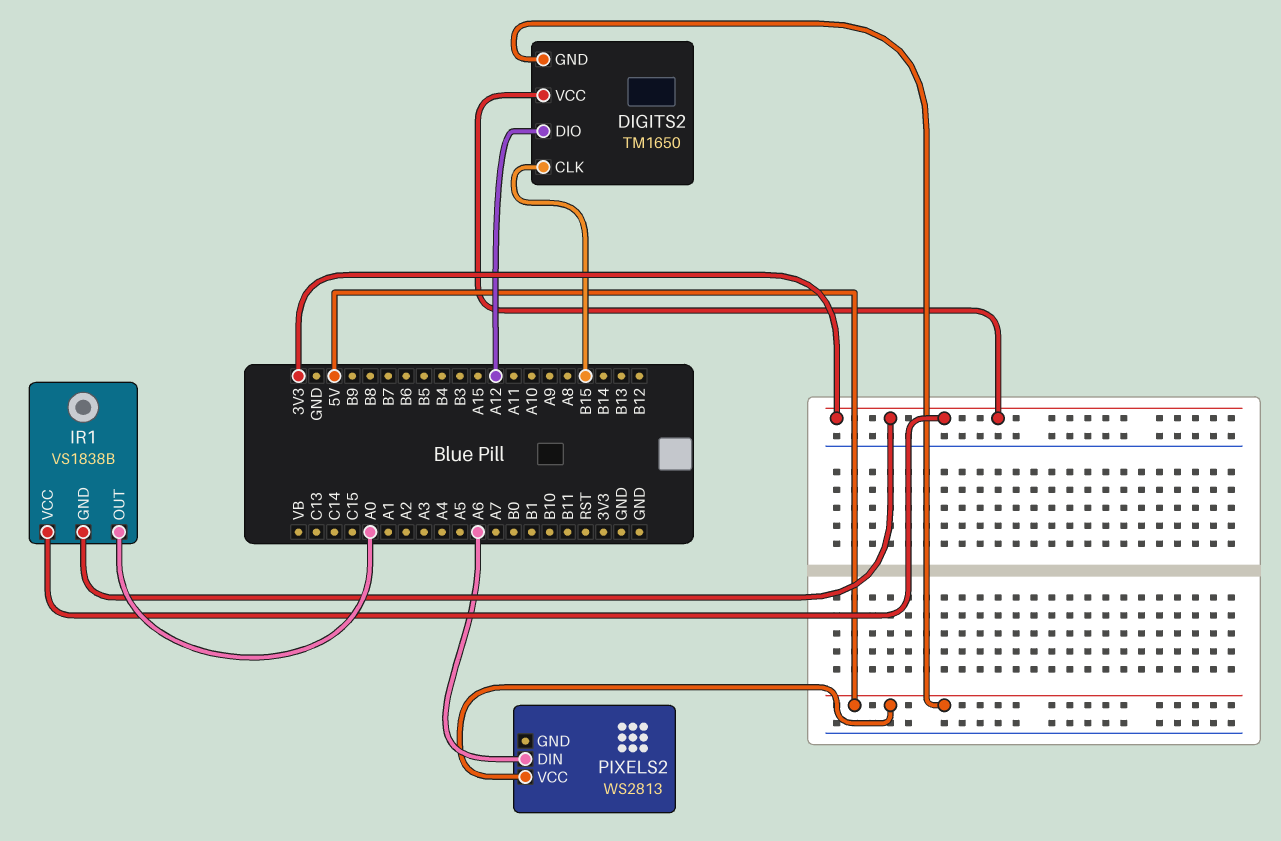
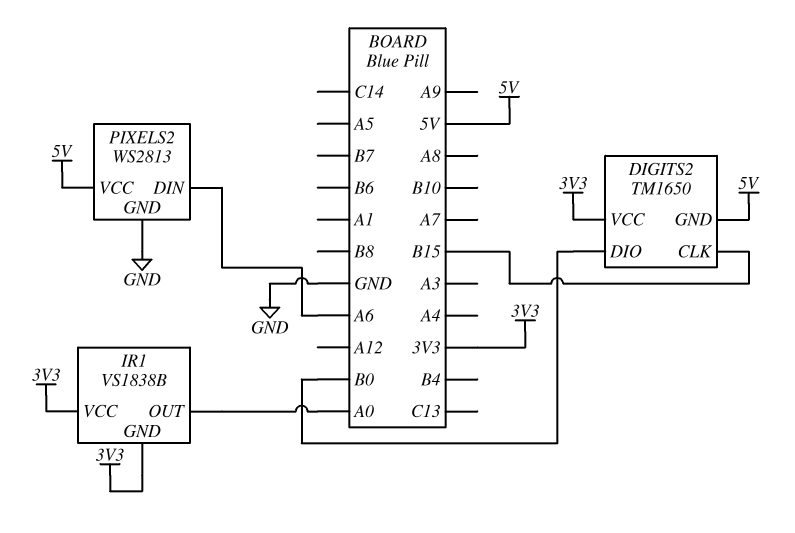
DIGITS2 pin DIO: A12 -> B0
PIXELS2 pin GND: none -> GND

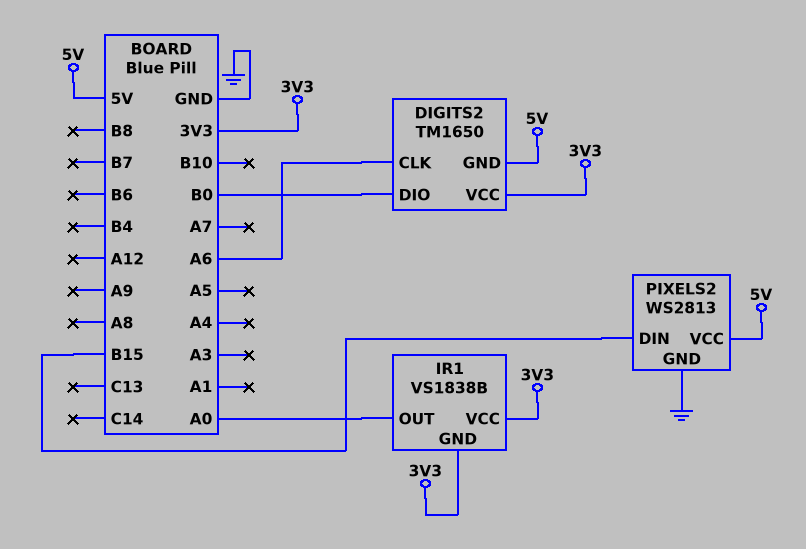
DIGITS2 pin CLK: B15 -> A6
PIXELS2 pin DIN: A6 -> B15

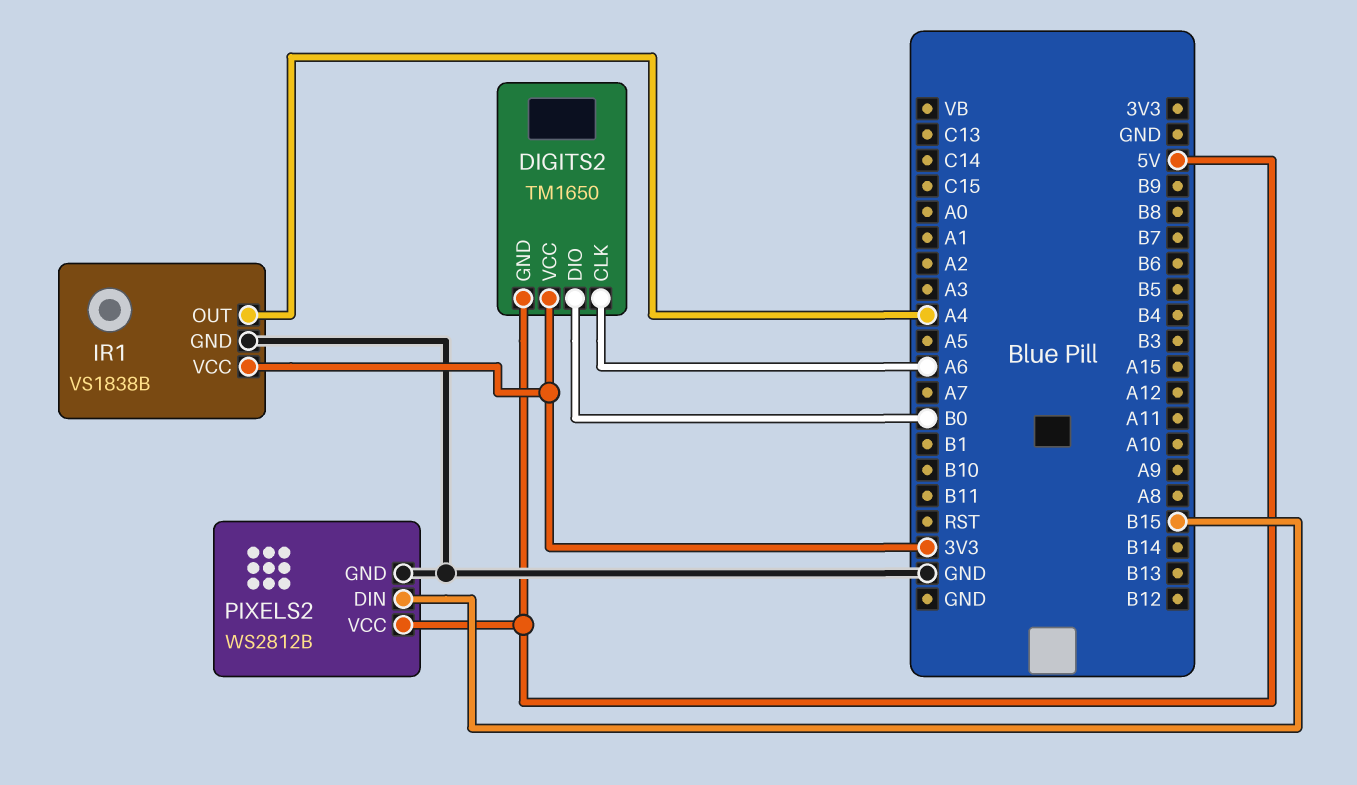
IR1 pin GND: 3V3 -> GND
IR1 pin OUT: A0 -> A4
PIXELS2: WS2813 -> WS2812B

